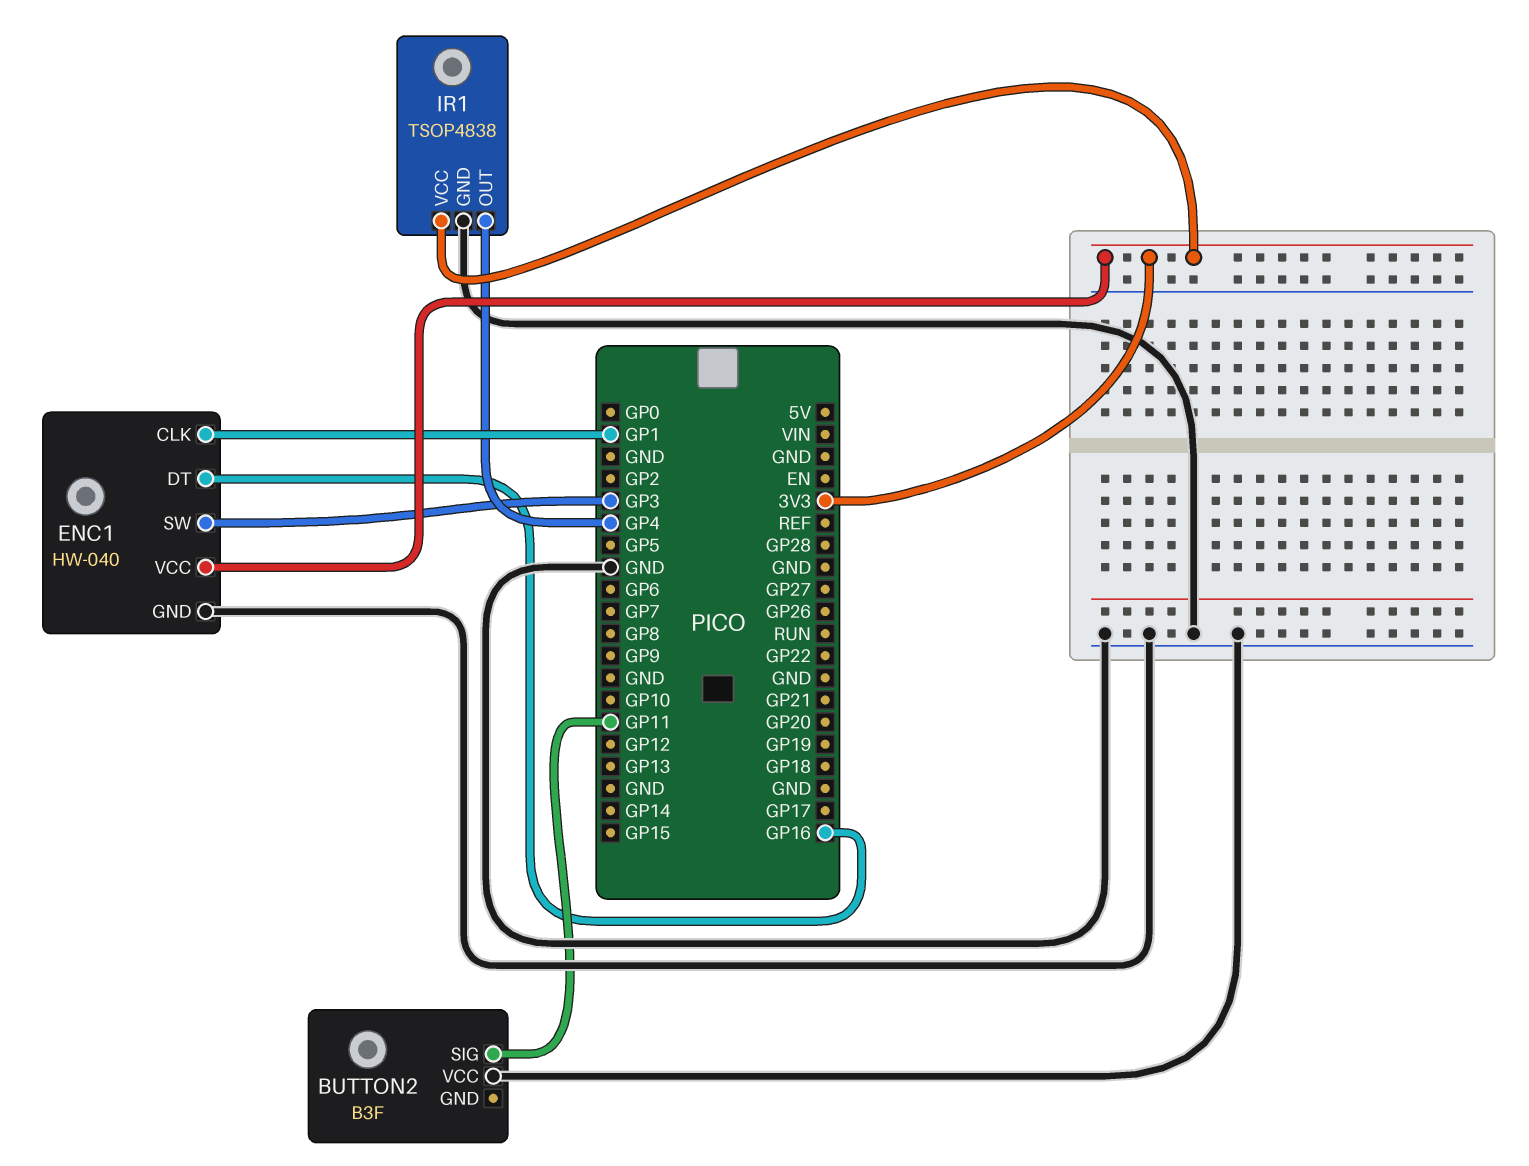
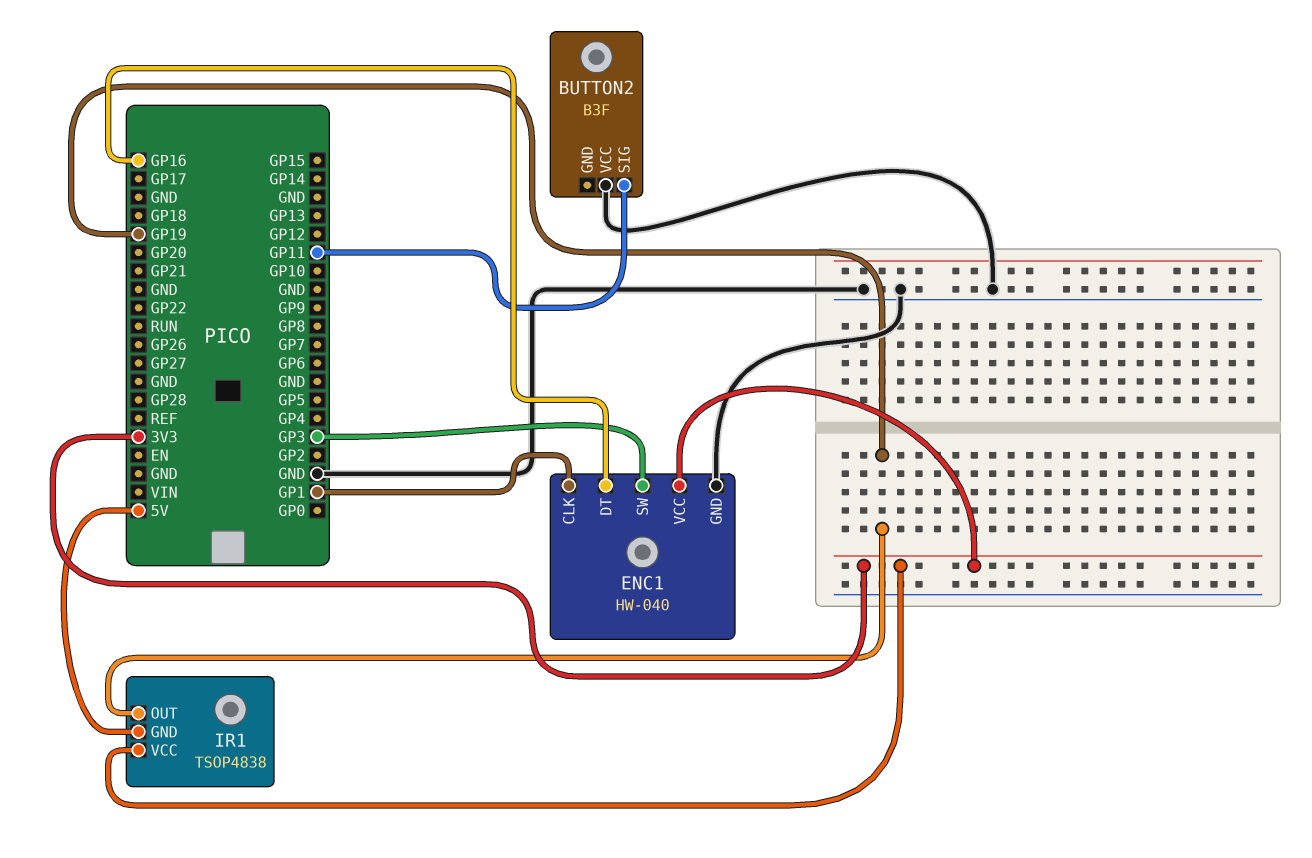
IR1 pin GND: GND -> 5V
IR1 pin OUT: GP4 -> GP19

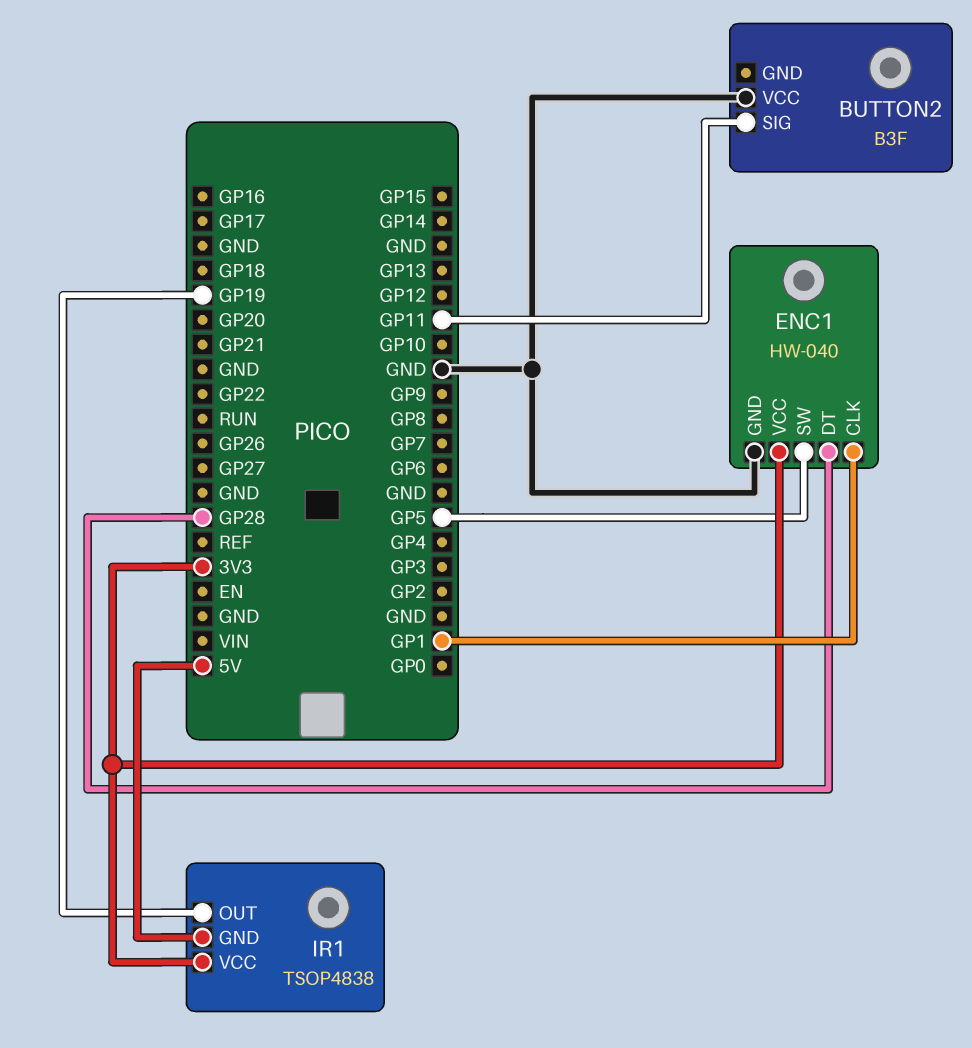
ENC1 pin DT: GP16 -> GP28
ENC1 pin SW: GP3 -> GP5

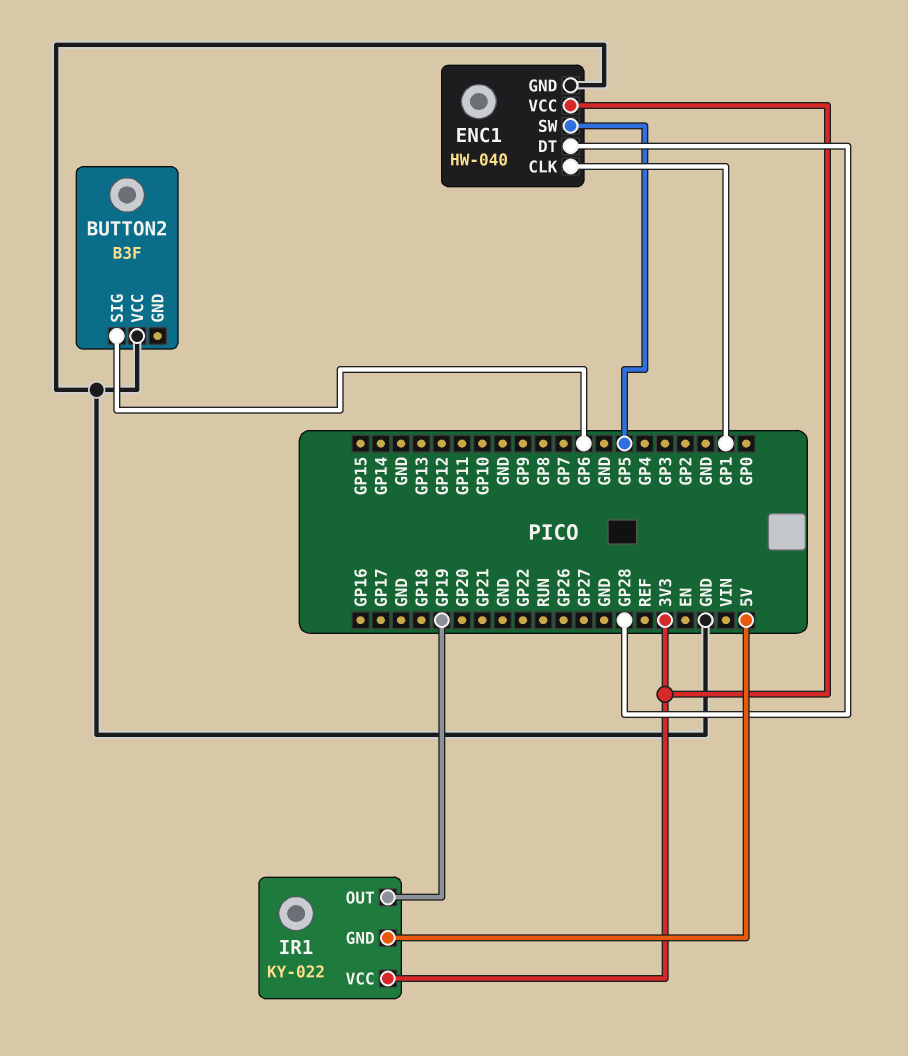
BUTTON2 pin SIG: GP11 -> GP6
IR1: TSOP4838 -> KY-022

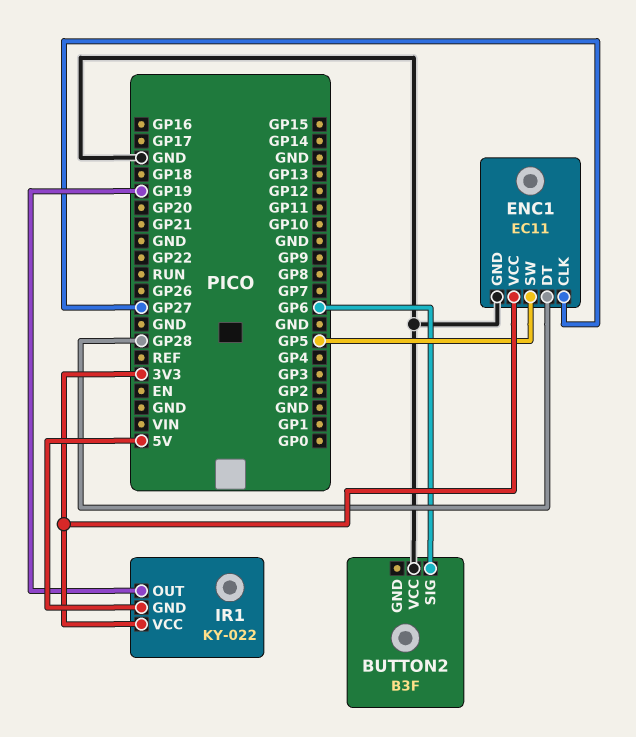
ENC1: HW-040 -> EC11
ENC1 pin CLK: GP1 -> GP27

